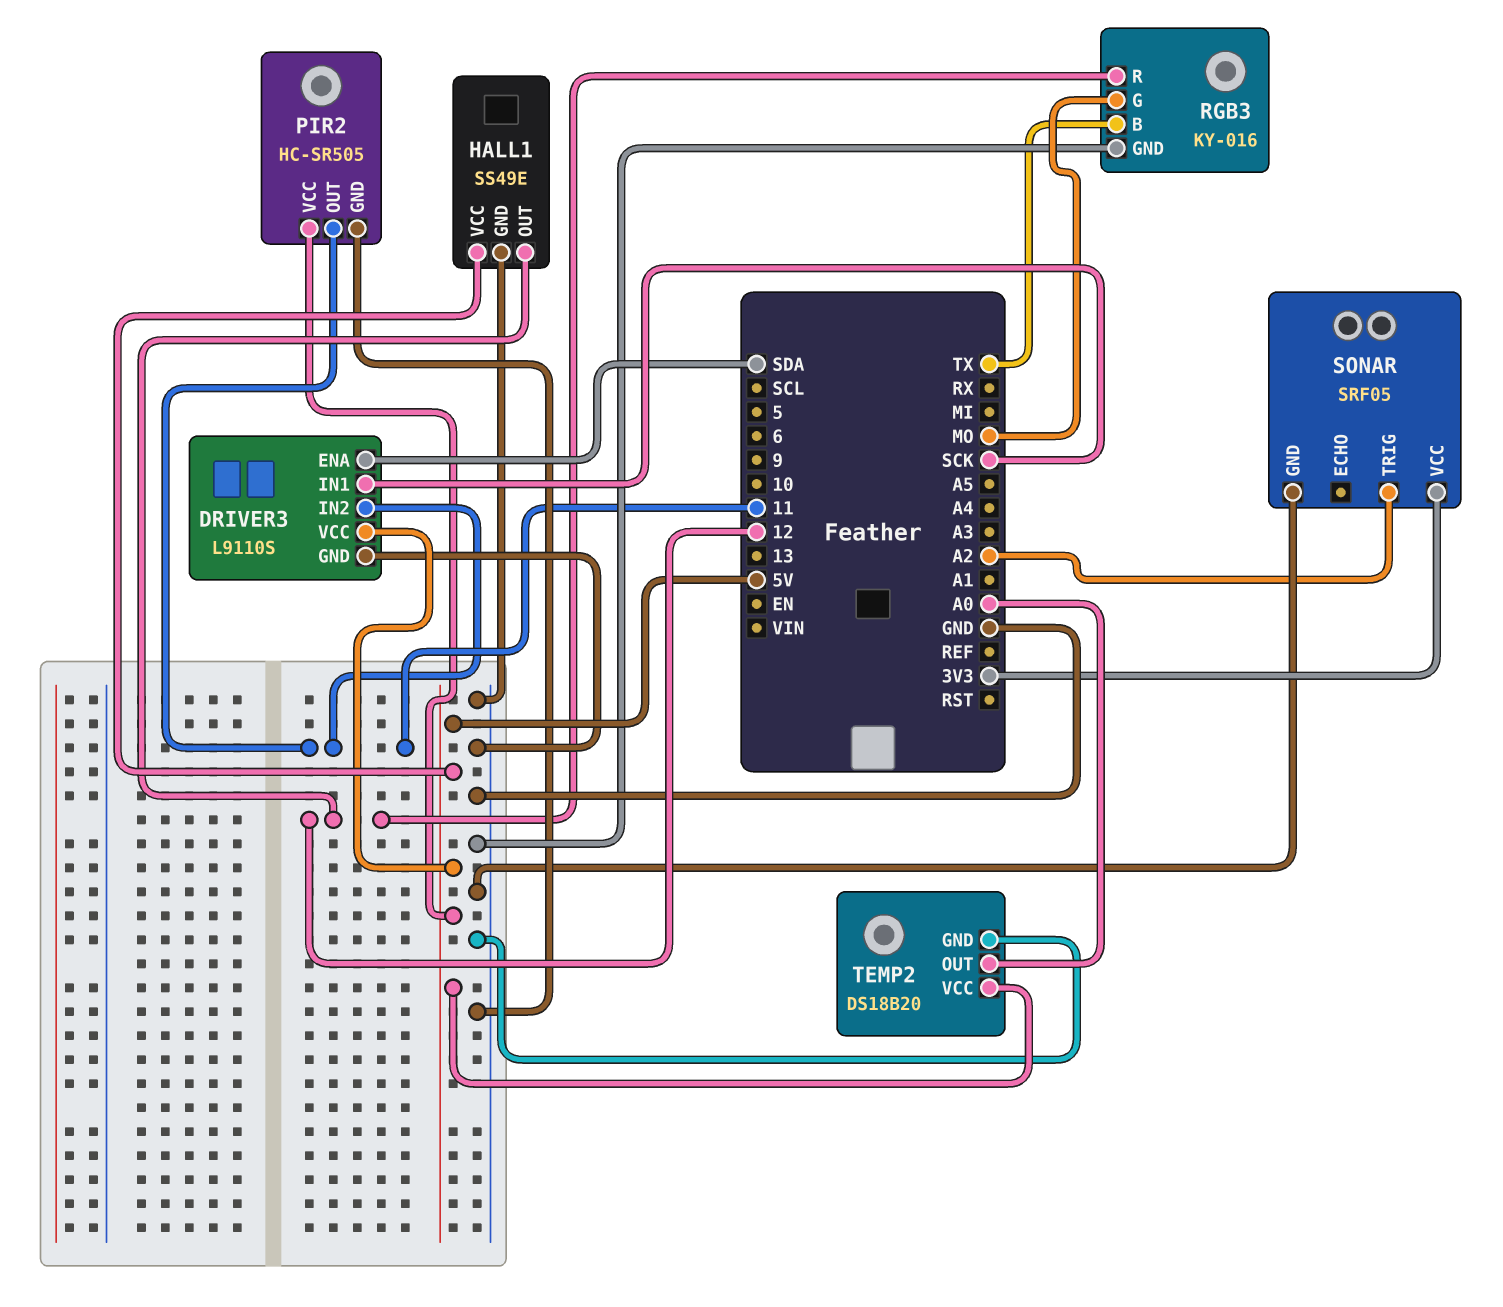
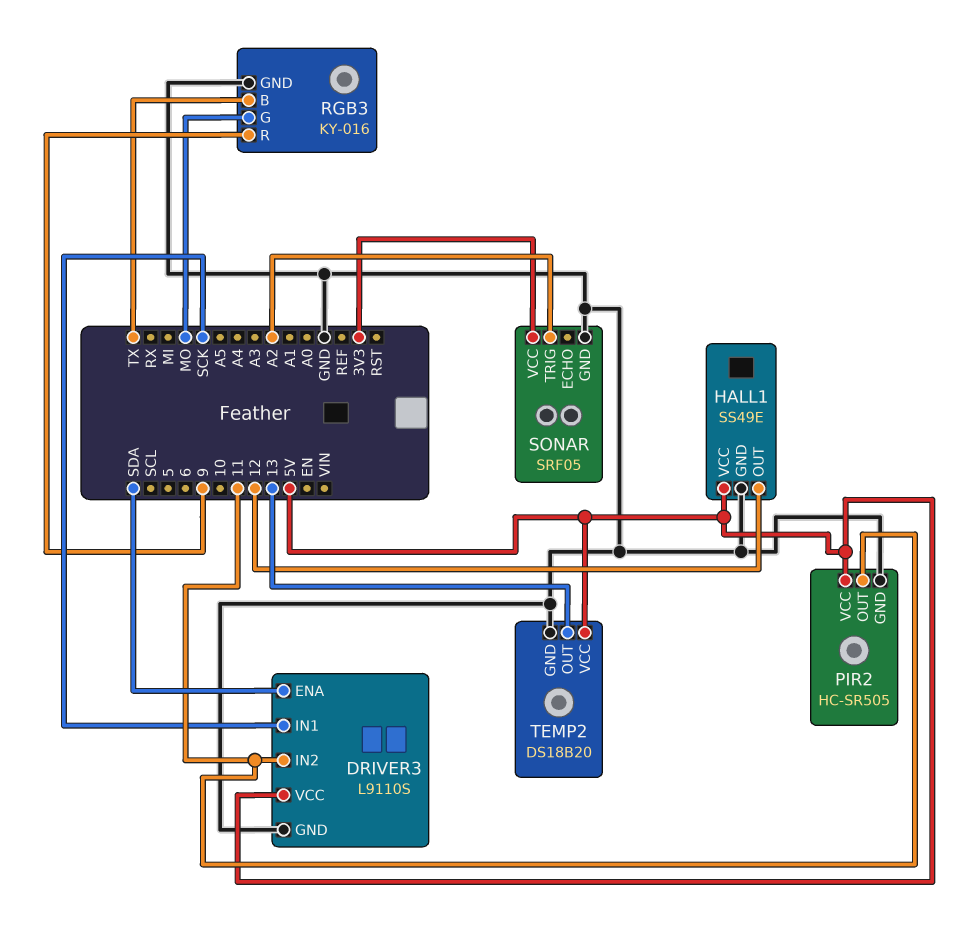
RGB3 pin R: 12 -> 9
TEMP2 pin OUT: A0 -> 13

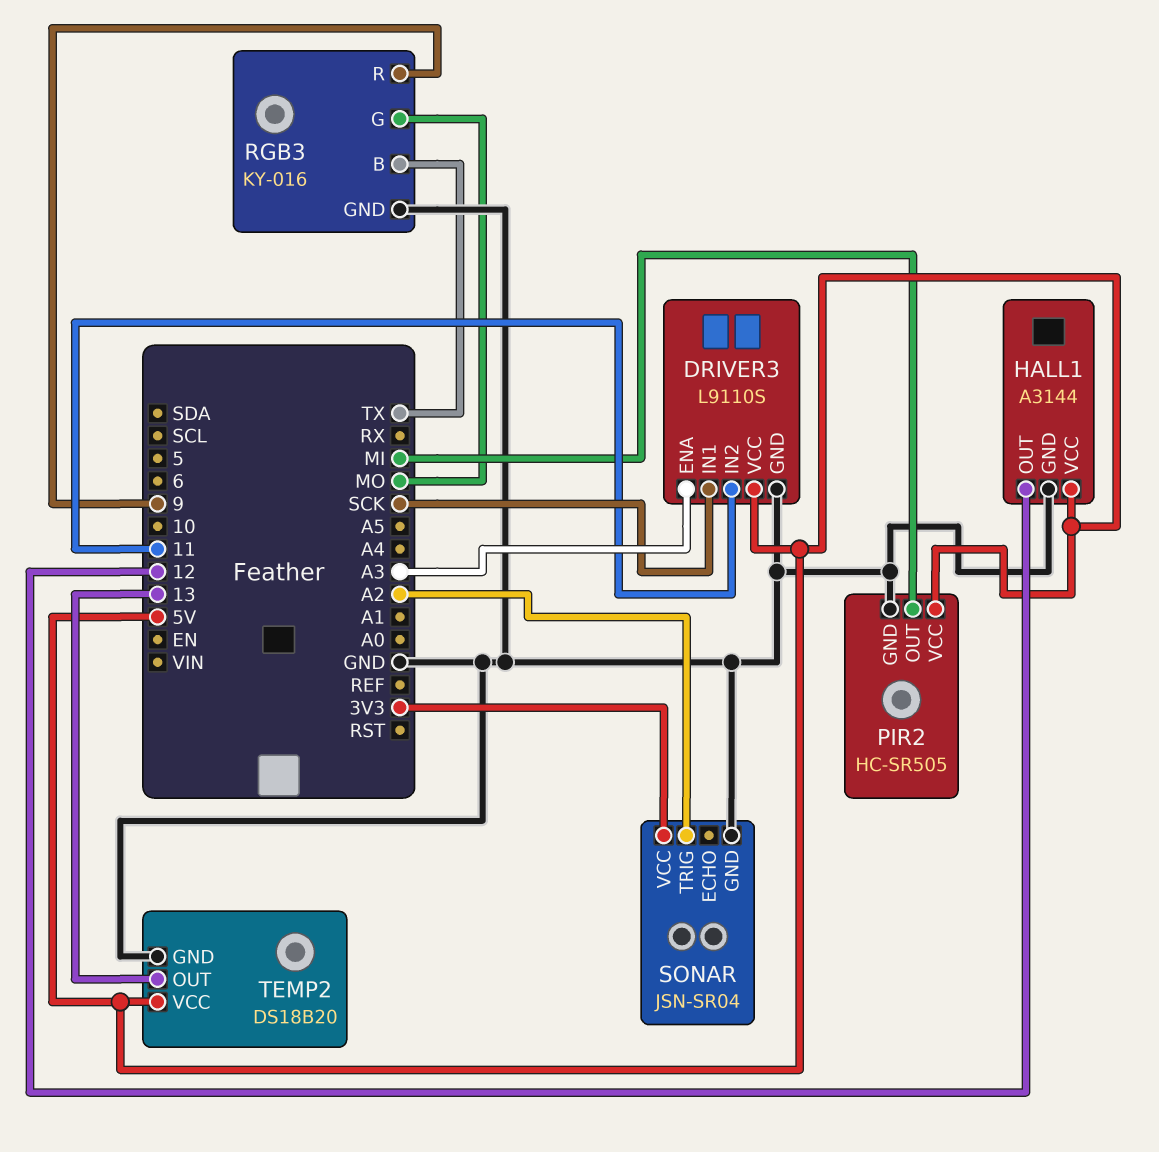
DRIVER3 pin ENA: SDA -> A3
HALL1: SS49E -> A3144
PIR2 pin OUT: 11 -> MI
SONAR: SRF05 -> JSN-SR04

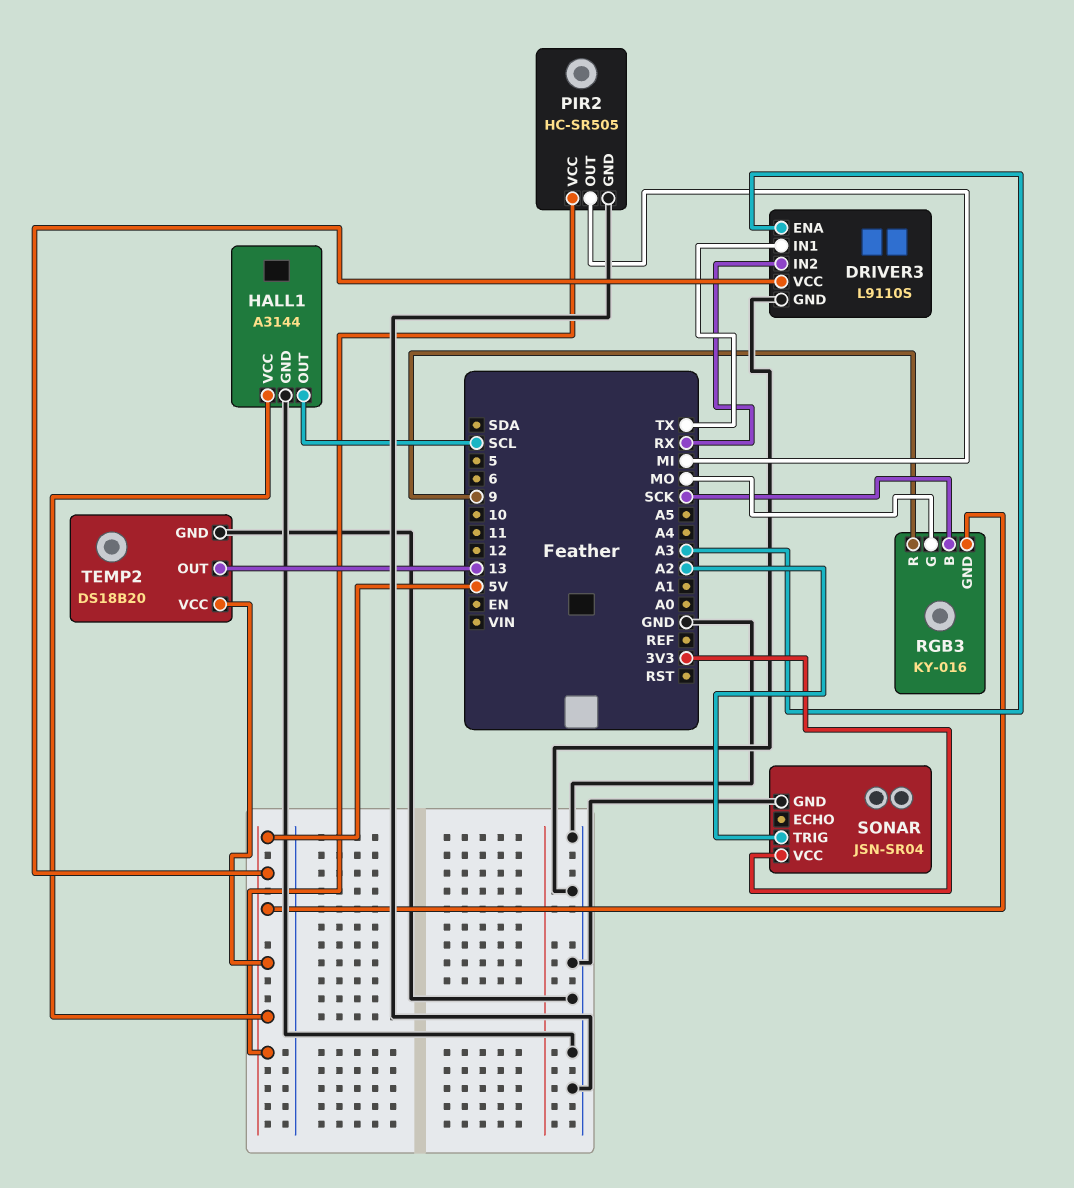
DRIVER3 pin IN1: SCK -> TX
DRIVER3 pin IN2: 11 -> RX
HALL1 pin OUT: 12 -> SCL
RGB3 pin B: TX -> SCK
RGB3 pin GND: GND -> 5V

